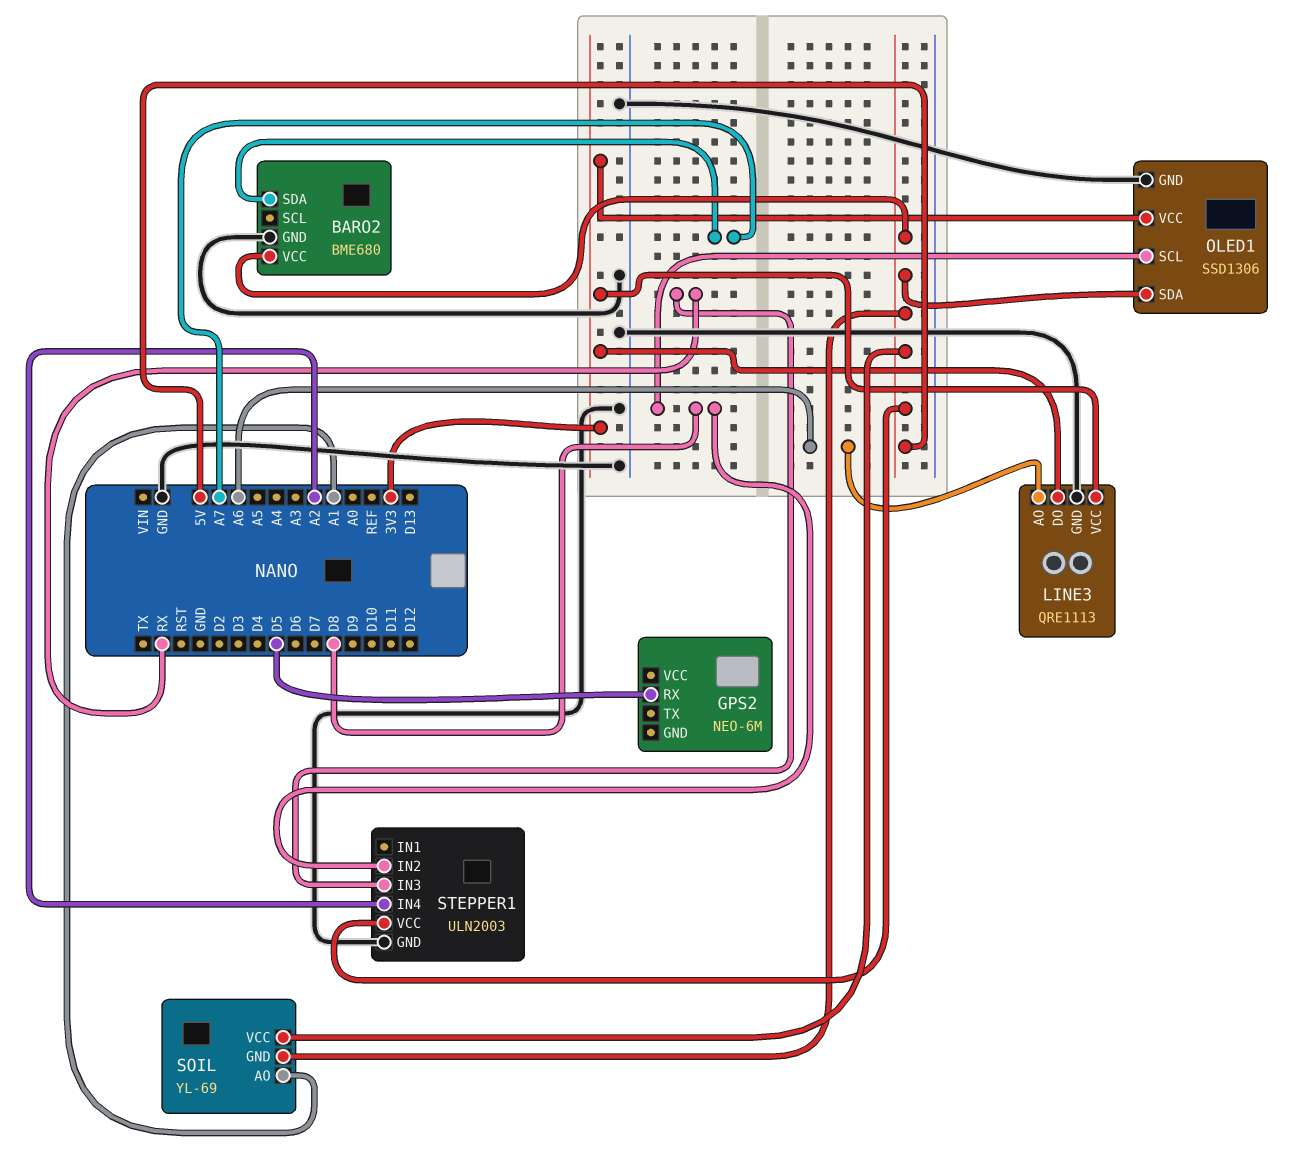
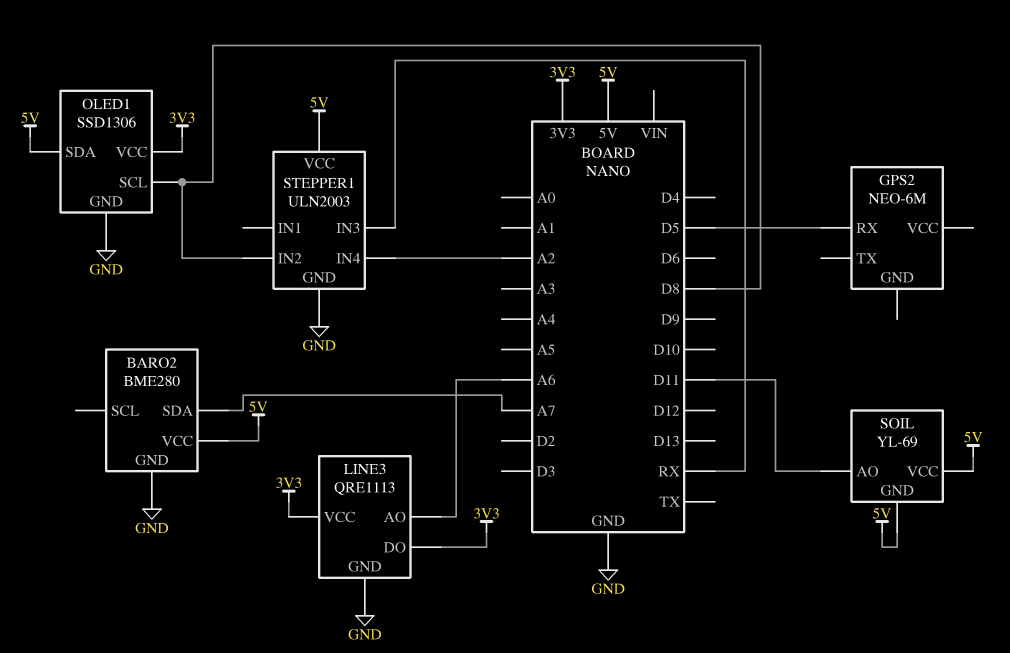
BARO2: BME680 -> BME280
SOIL pin AO: A1 -> D11

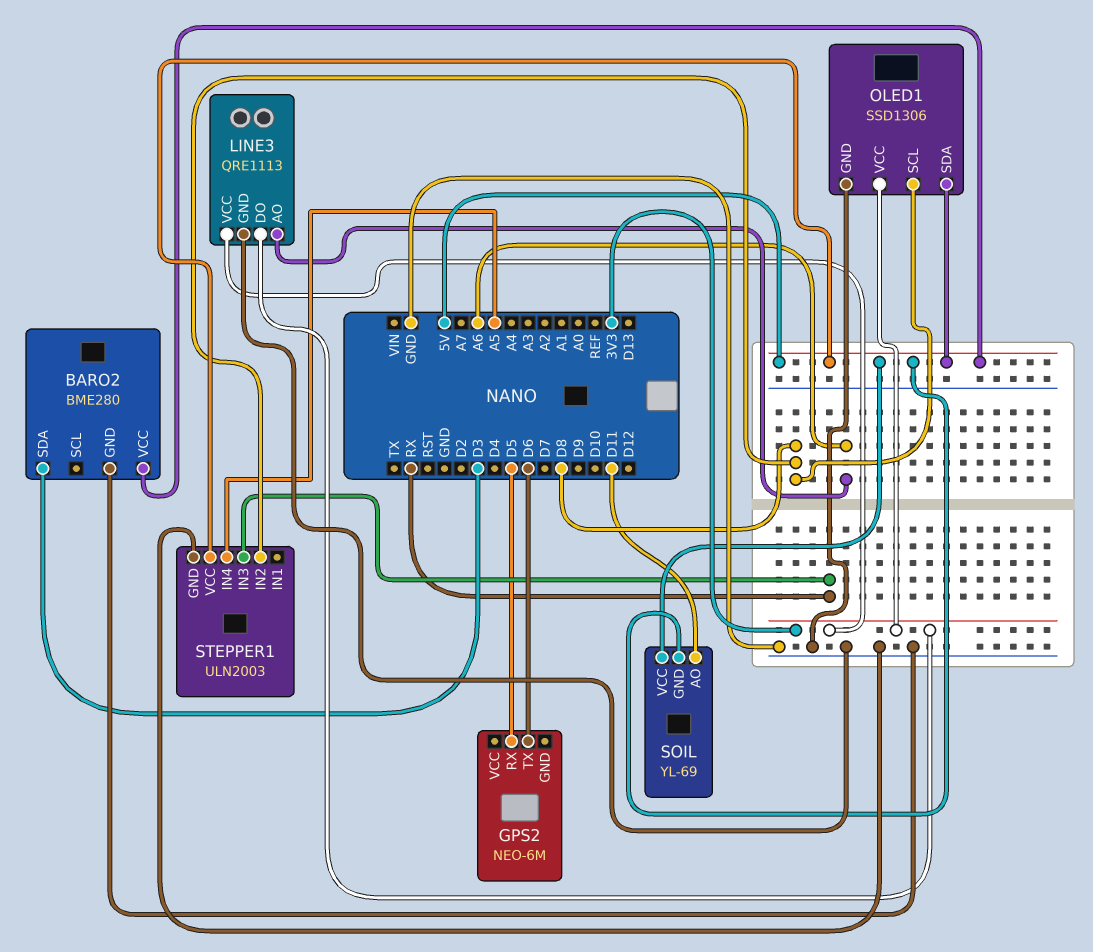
BARO2 pin SDA: A7 -> D3
GPS2 pin TX: none -> D6
STEPPER1 pin IN4: A2 -> A5

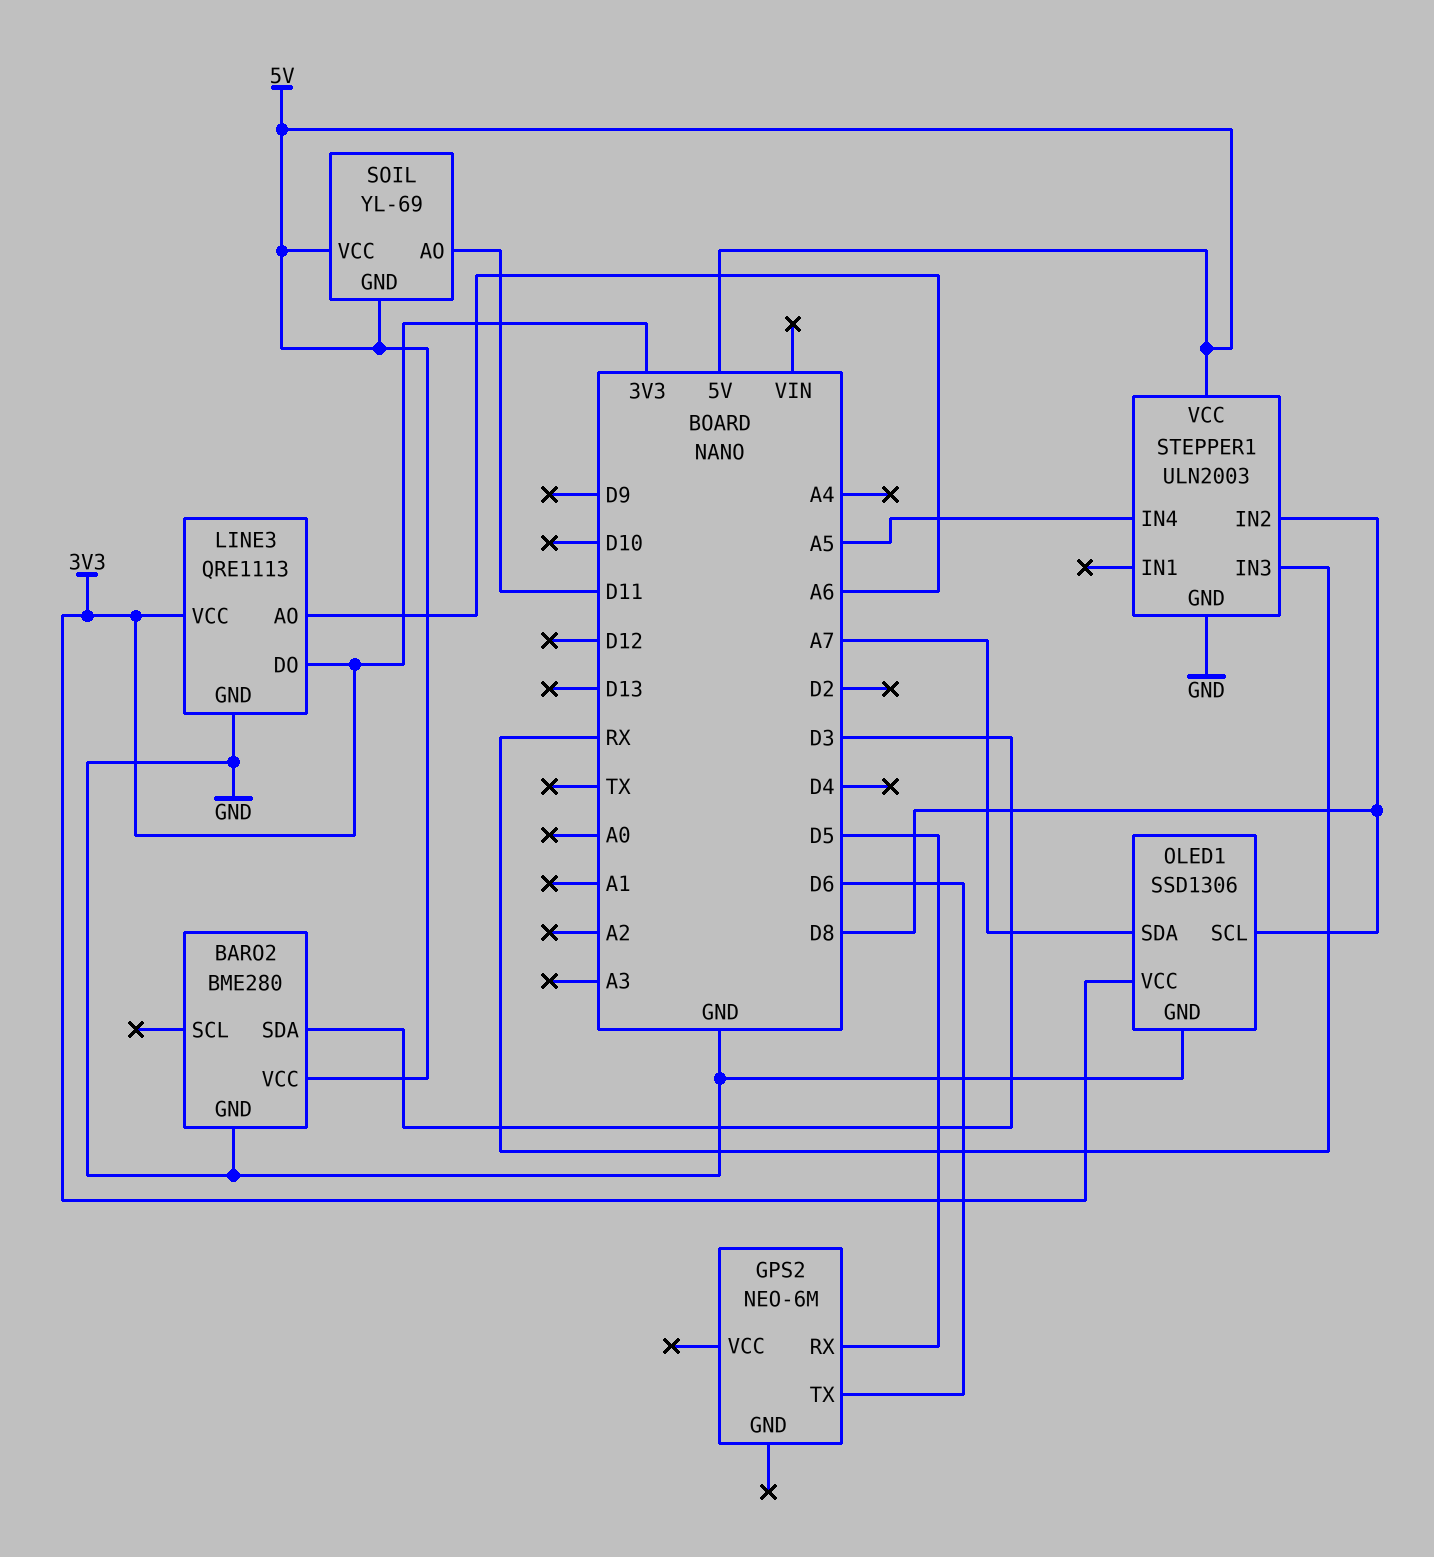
OLED1 pin SDA: 5V -> A7

